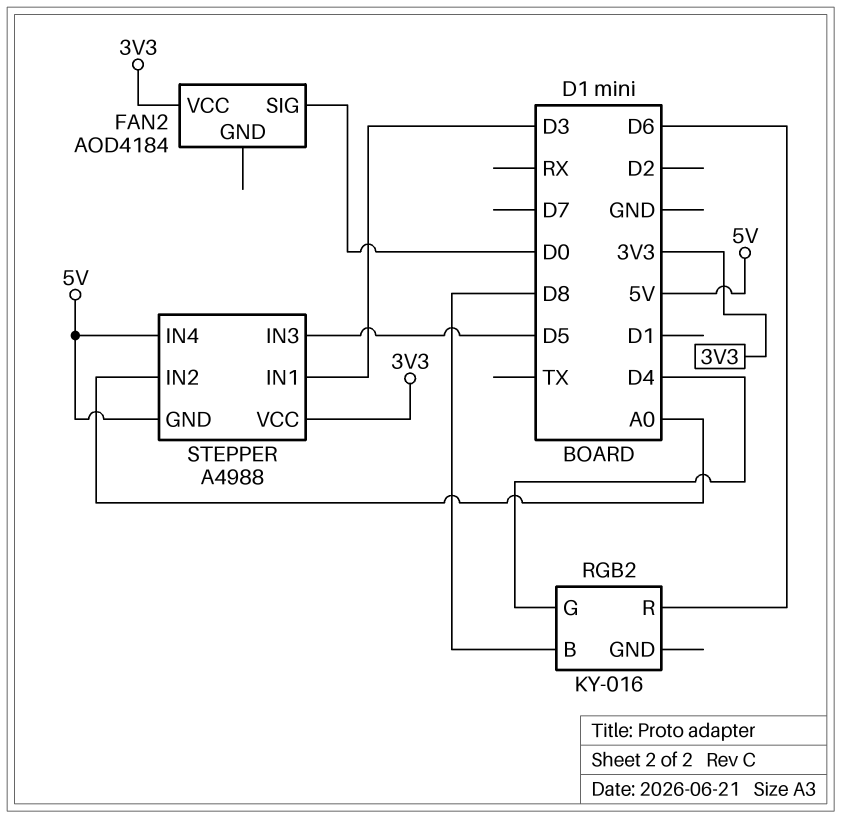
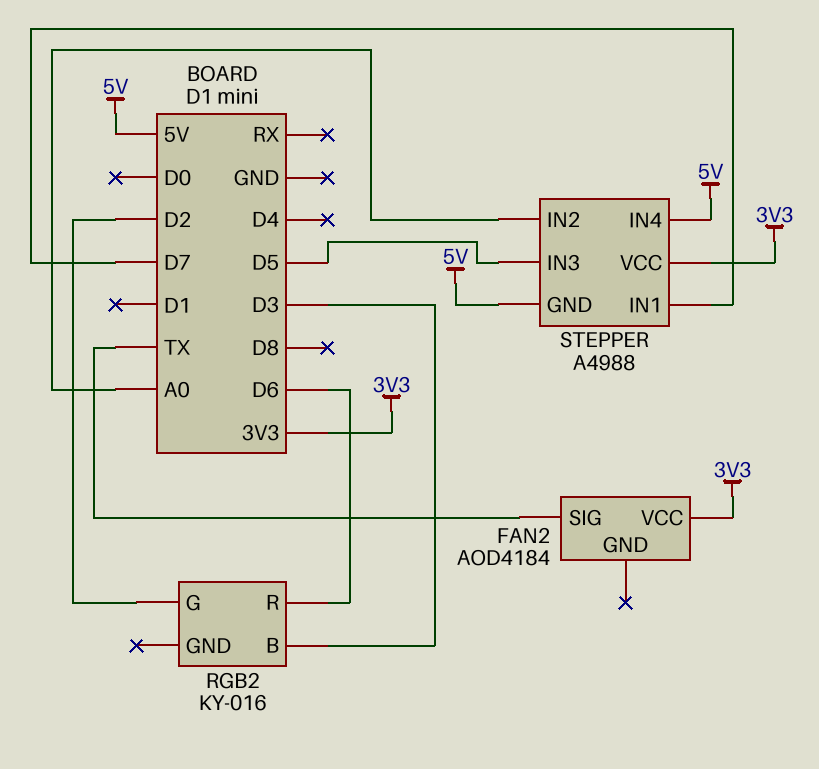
FAN2 pin SIG: D0 -> TX
RGB2 pin B: D8 -> D3
RGB2 pin G: D4 -> D2
STEPPER pin IN1: D3 -> D7

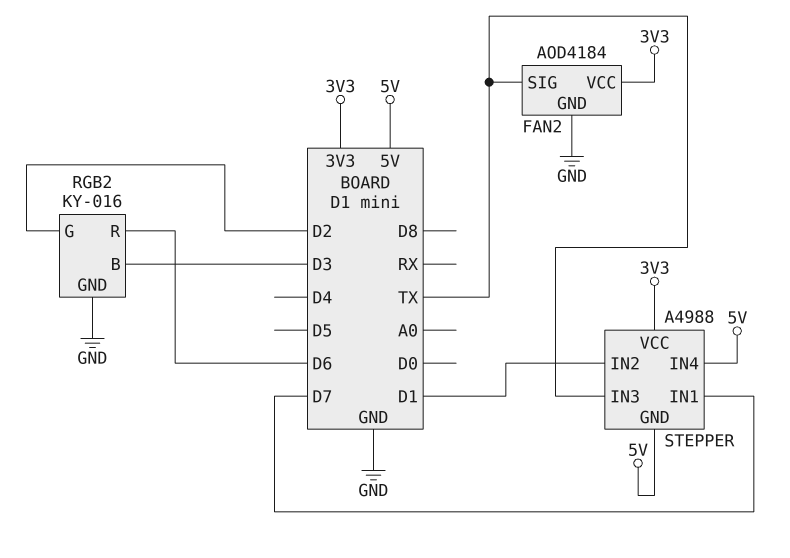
FAN2 pin GND: none -> GND
RGB2 pin GND: none -> GND
STEPPER pin IN2: A0 -> D1
STEPPER pin IN3: D5 -> TX

